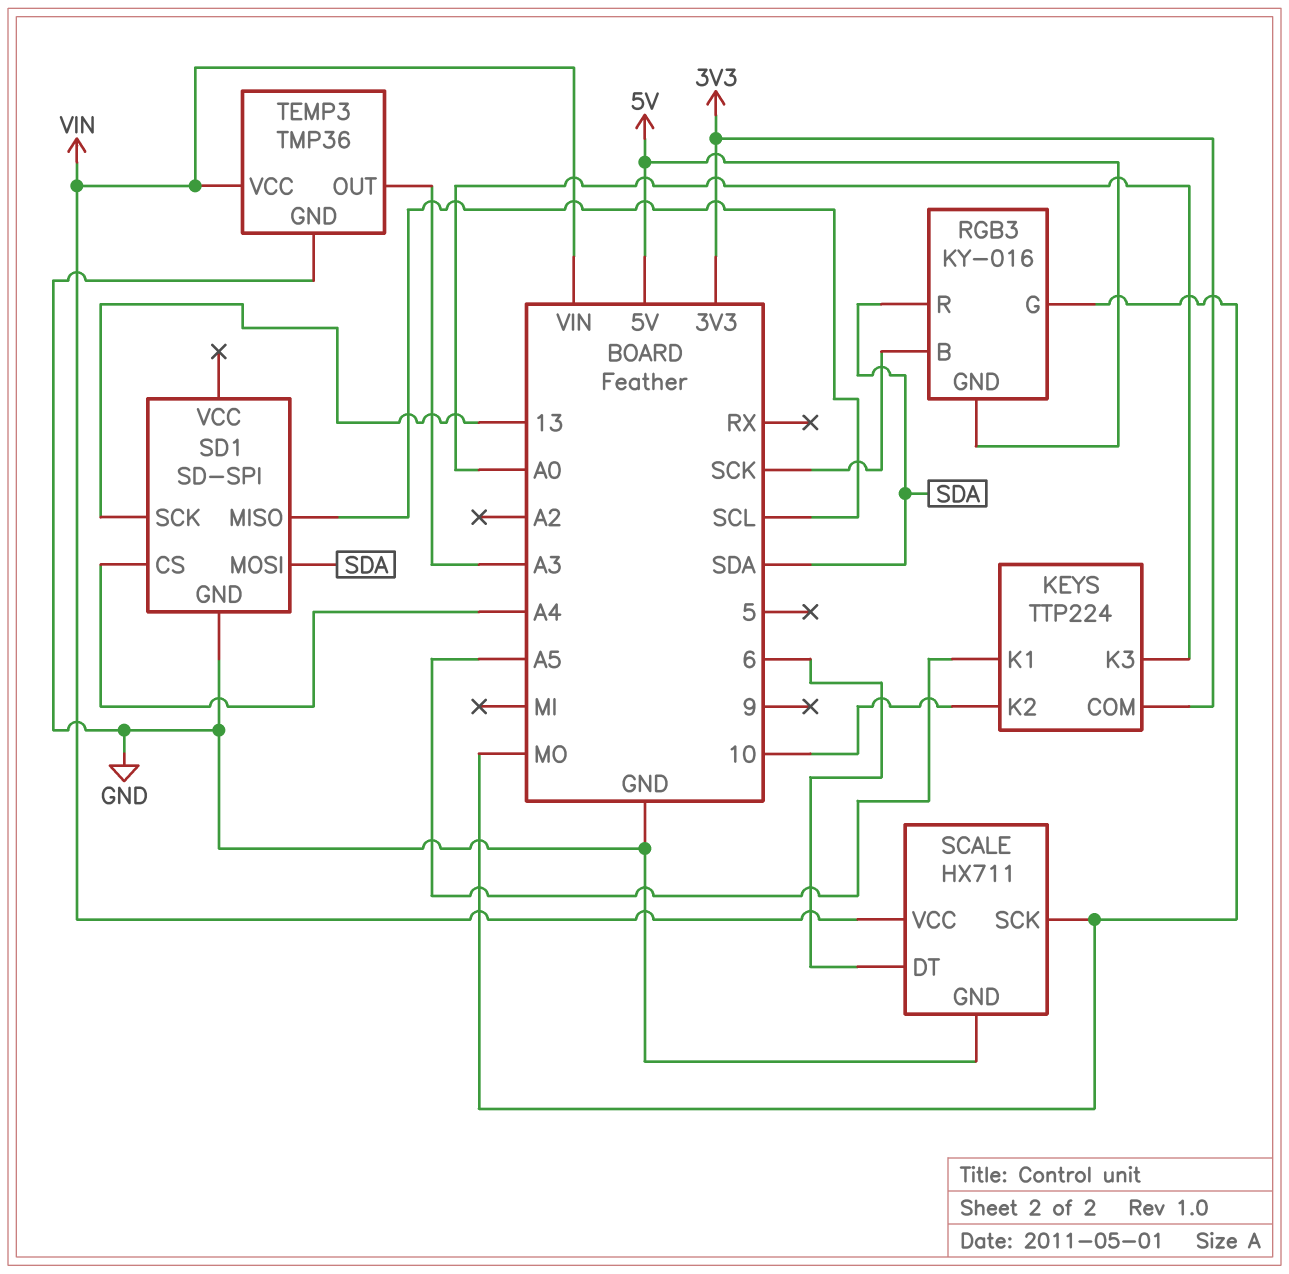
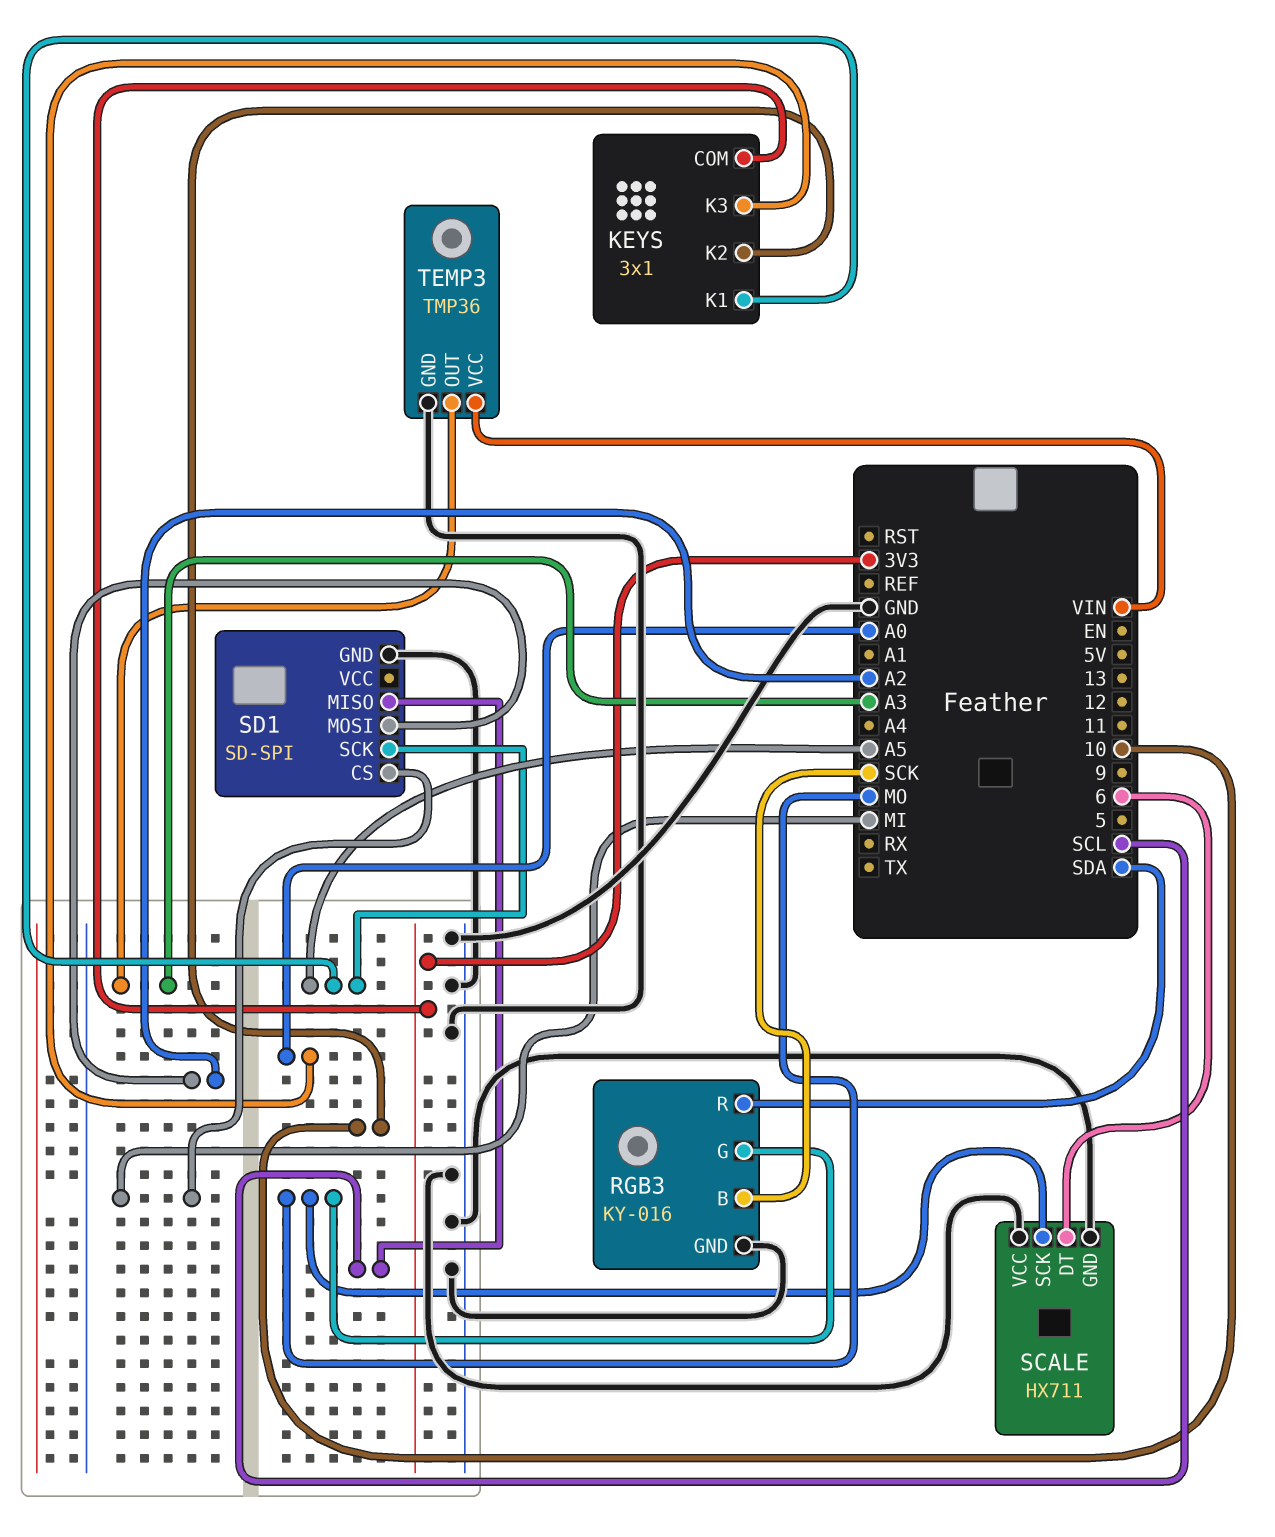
KEYS: TTP224 -> 3x1
RGB3 pin GND: 5V -> GND
SCALE pin VCC: VIN -> GND
SD1 pin CS: A4 -> MI
SD1 pin MOSI: SDA -> A2
SD1 pin SCK: 13 -> A5

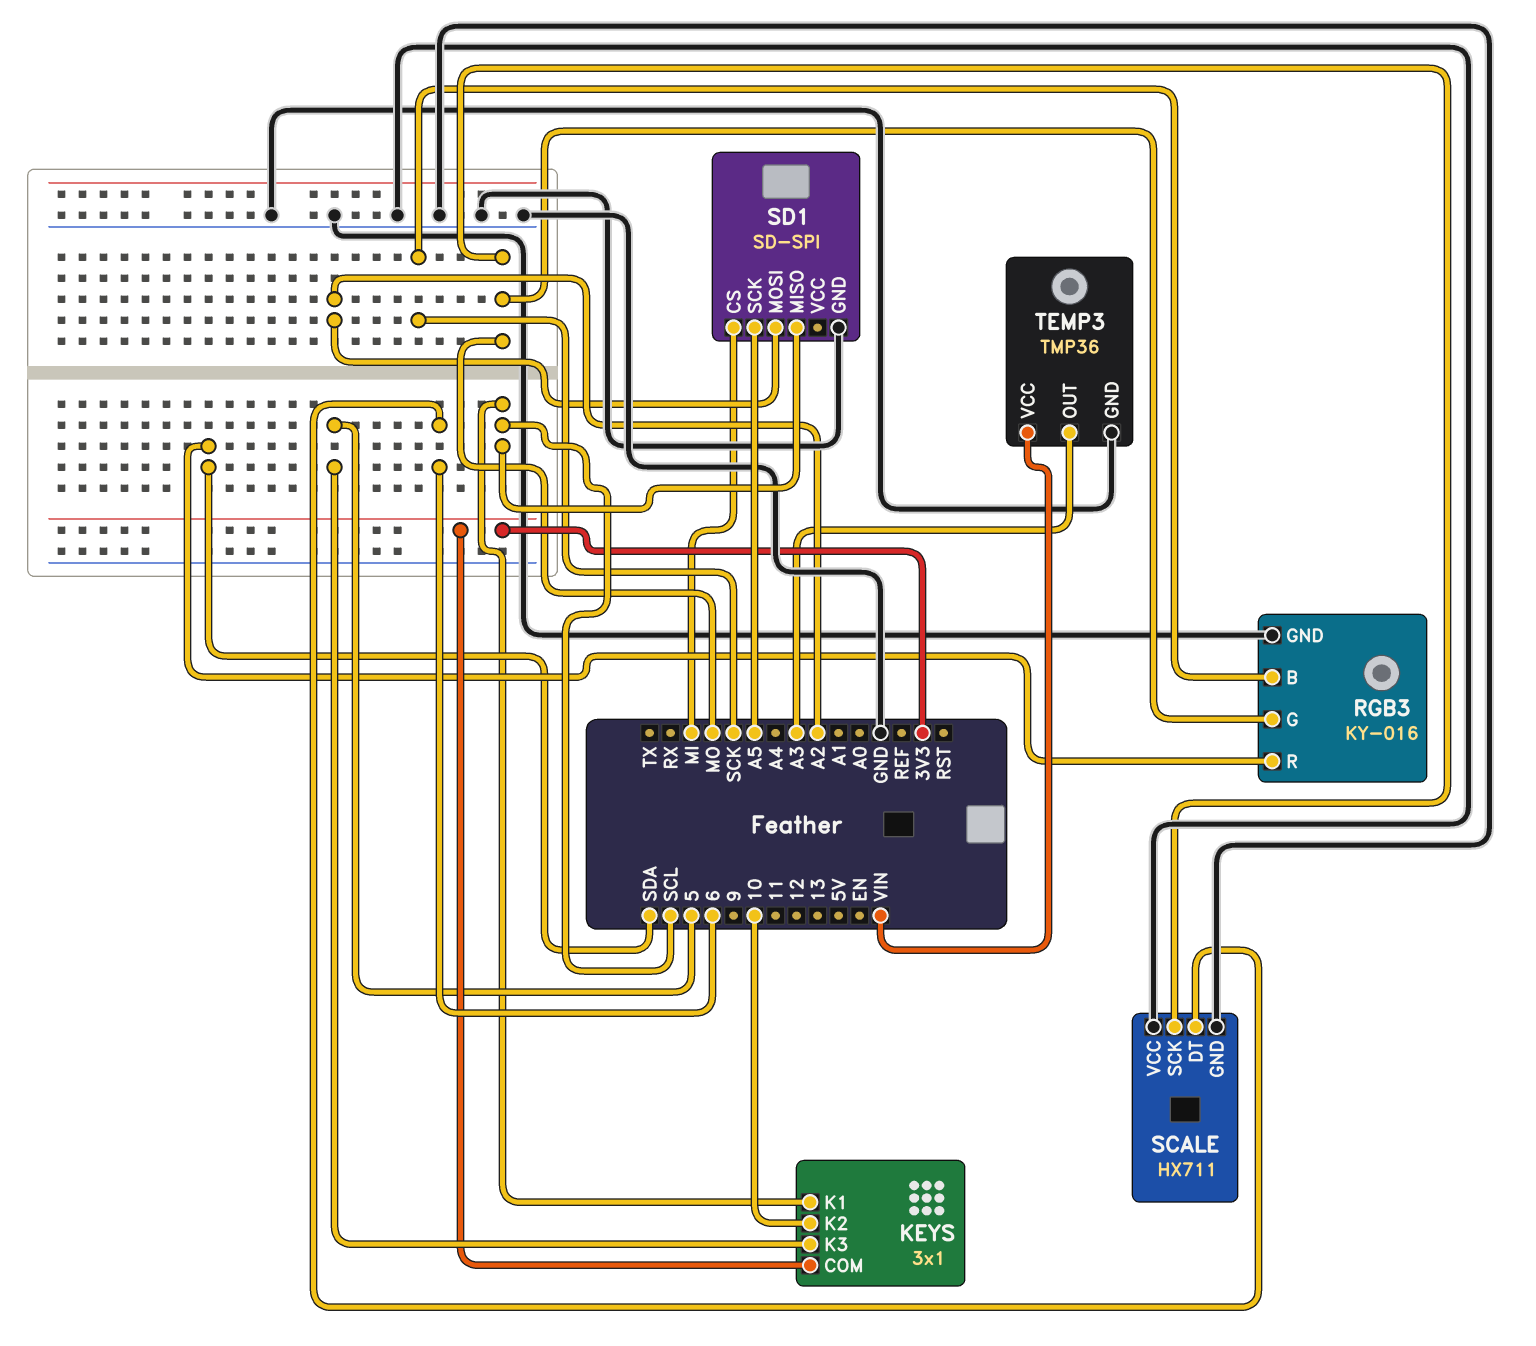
KEYS pin K1: A5 -> SCL
KEYS pin K3: A0 -> 5

